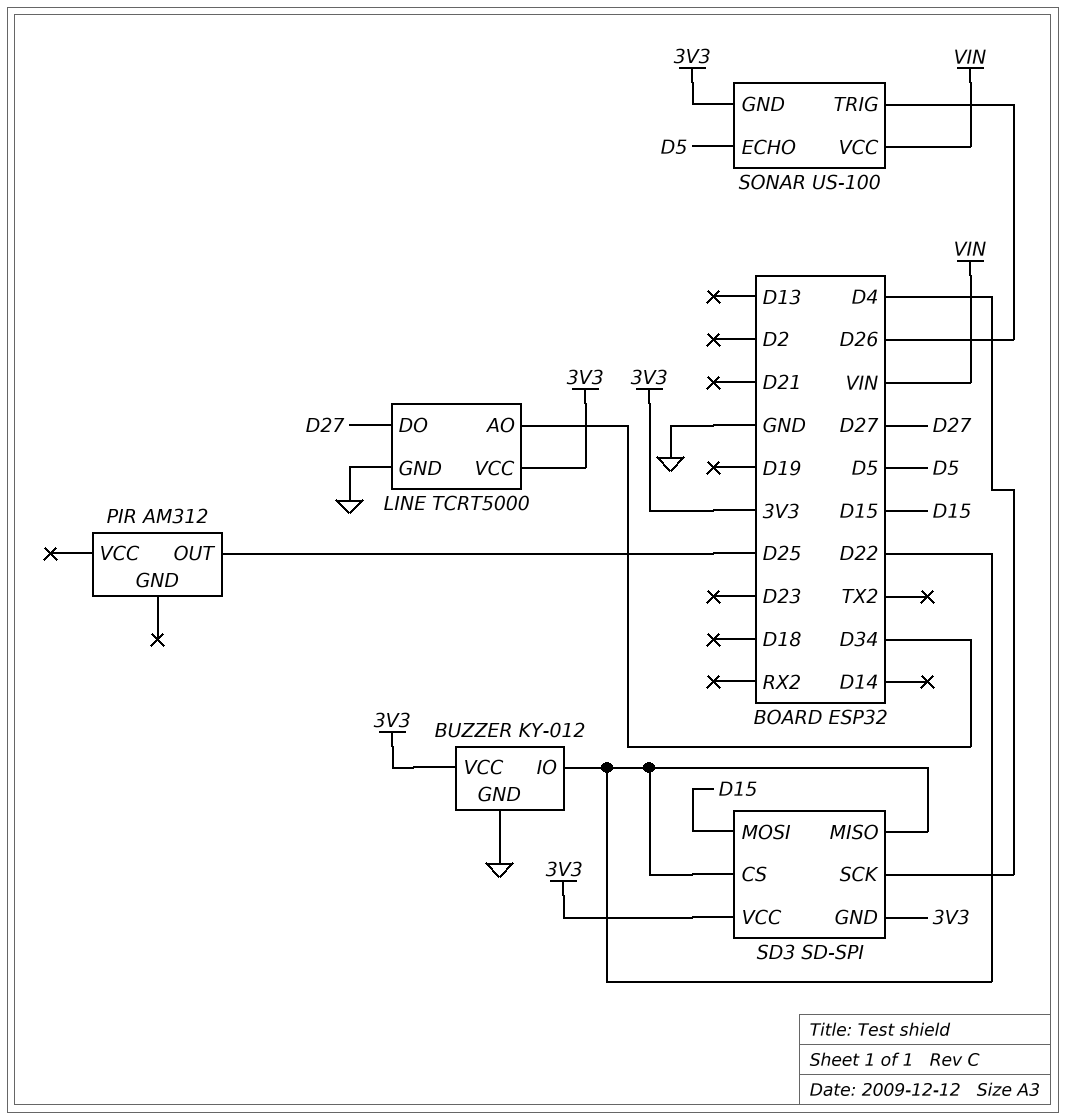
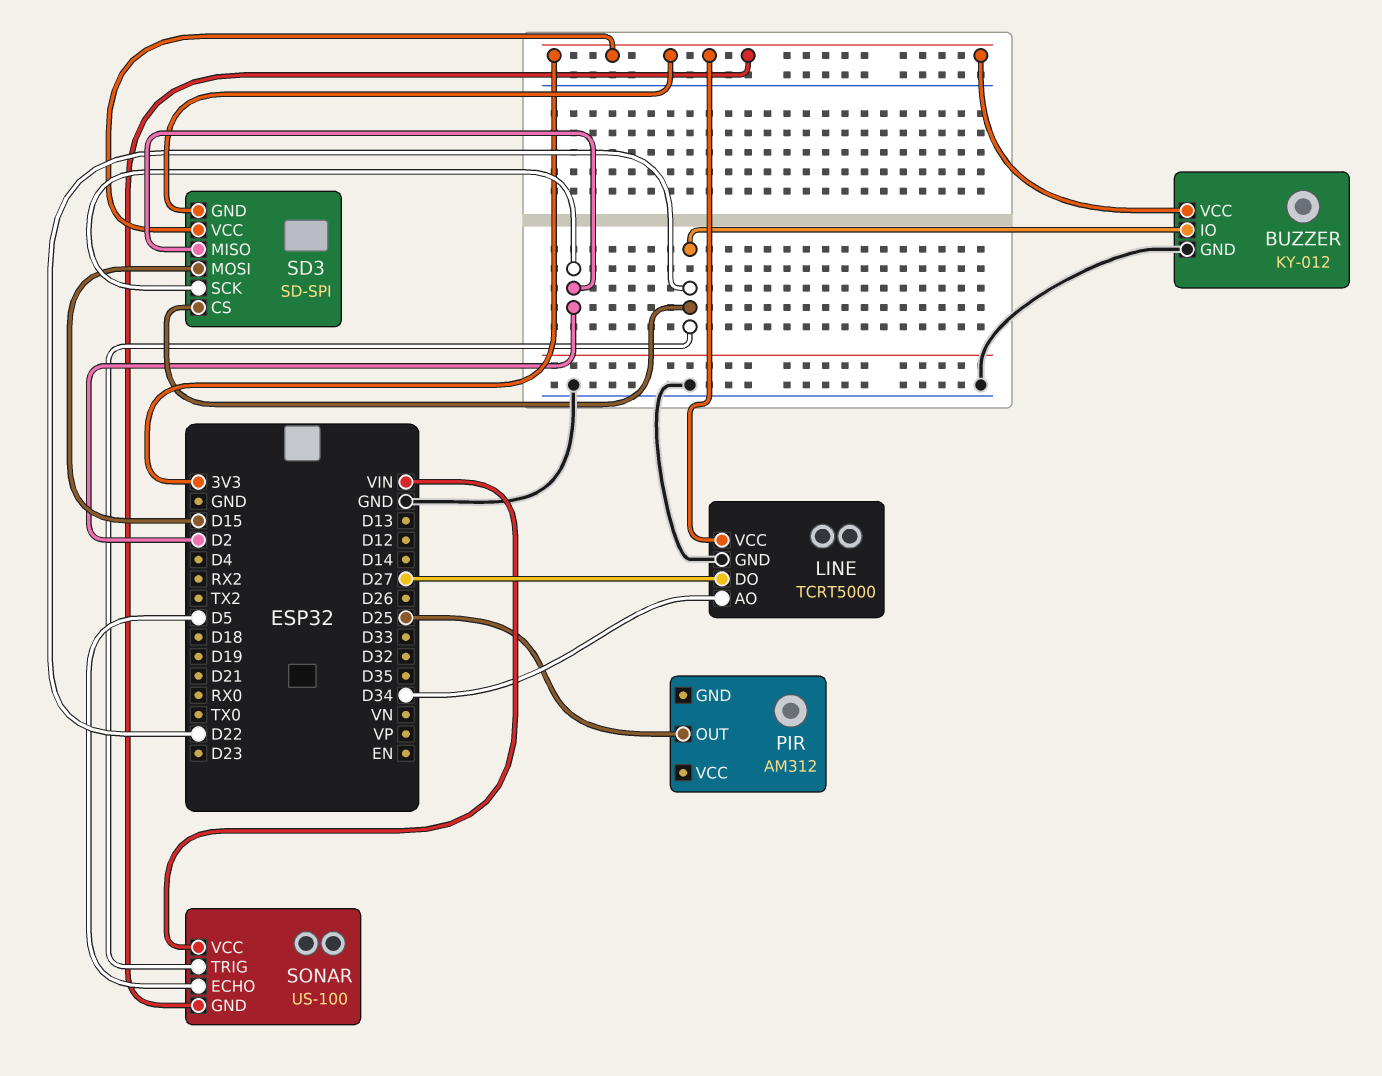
SD3 pin MISO: D22 -> D2
SD3 pin SCK: D4 -> D2
SONAR pin TRIG: D26 -> D22

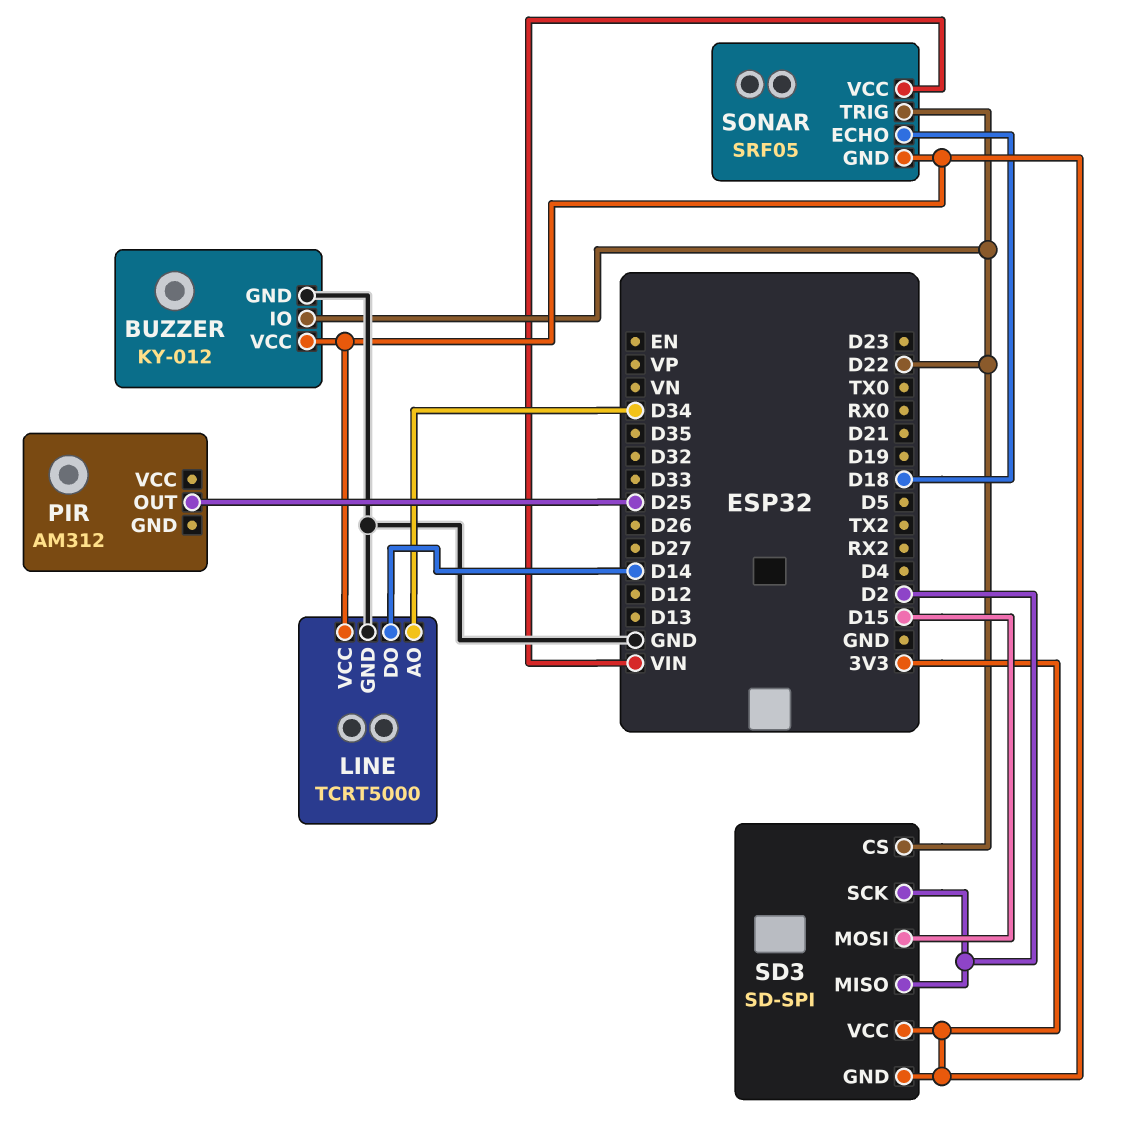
LINE pin DO: D27 -> D14
SONAR: US-100 -> SRF05
SONAR pin ECHO: D5 -> D18

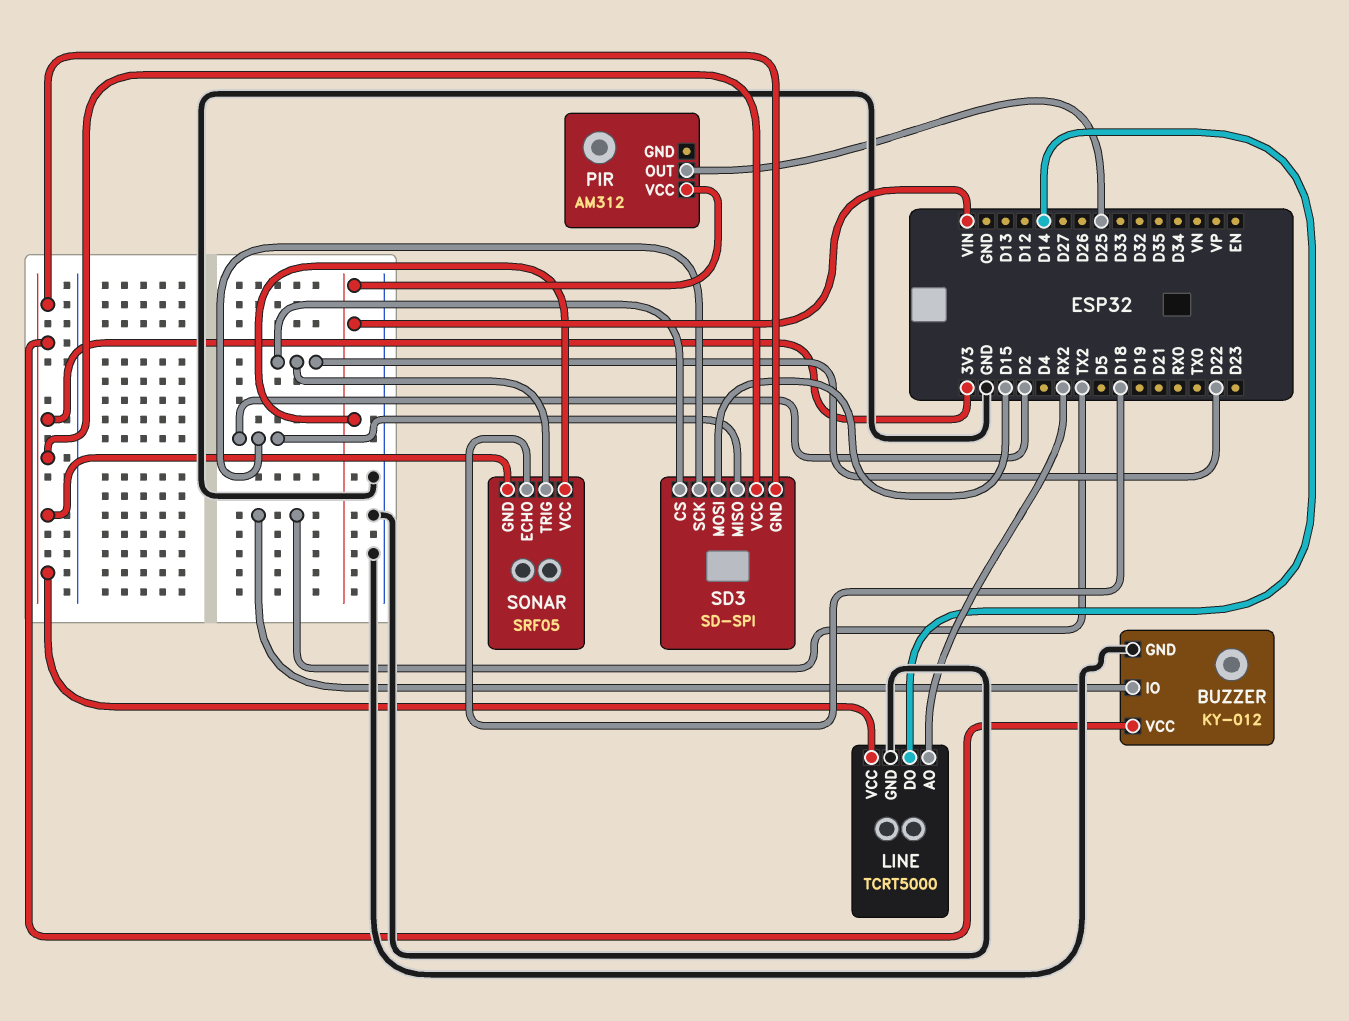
BUZZER pin IO: D22 -> TX2
LINE pin AO: D34 -> RX2
PIR pin VCC: none -> VIN

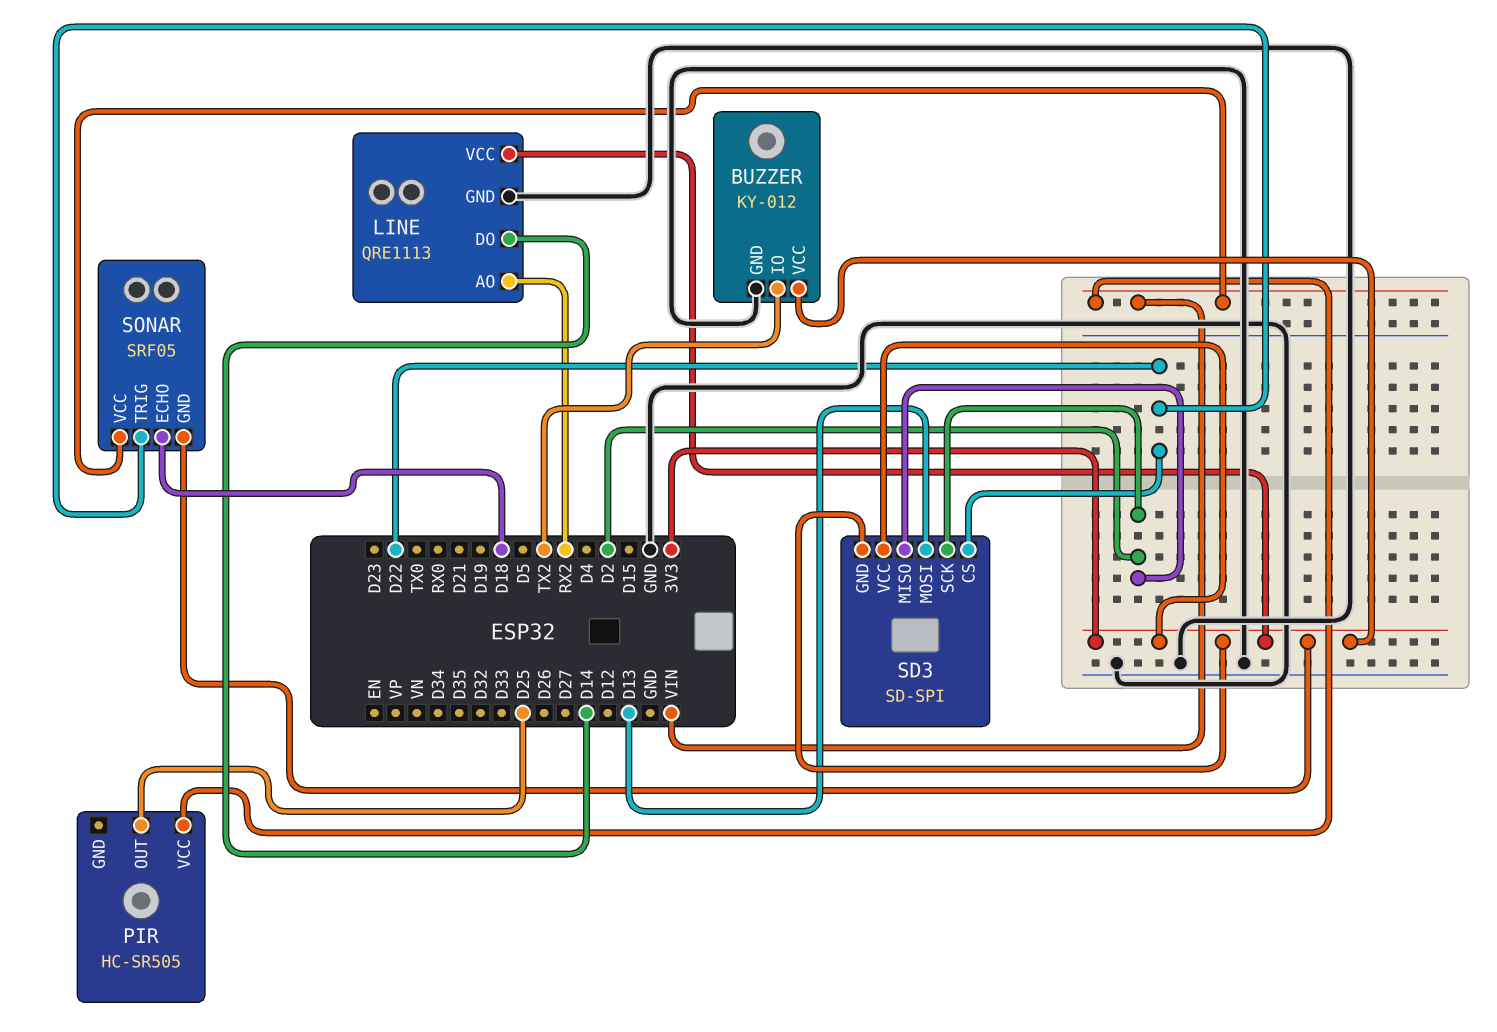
LINE: TCRT5000 -> QRE1113
PIR: AM312 -> HC-SR505
SD3 pin MOSI: D15 -> D13

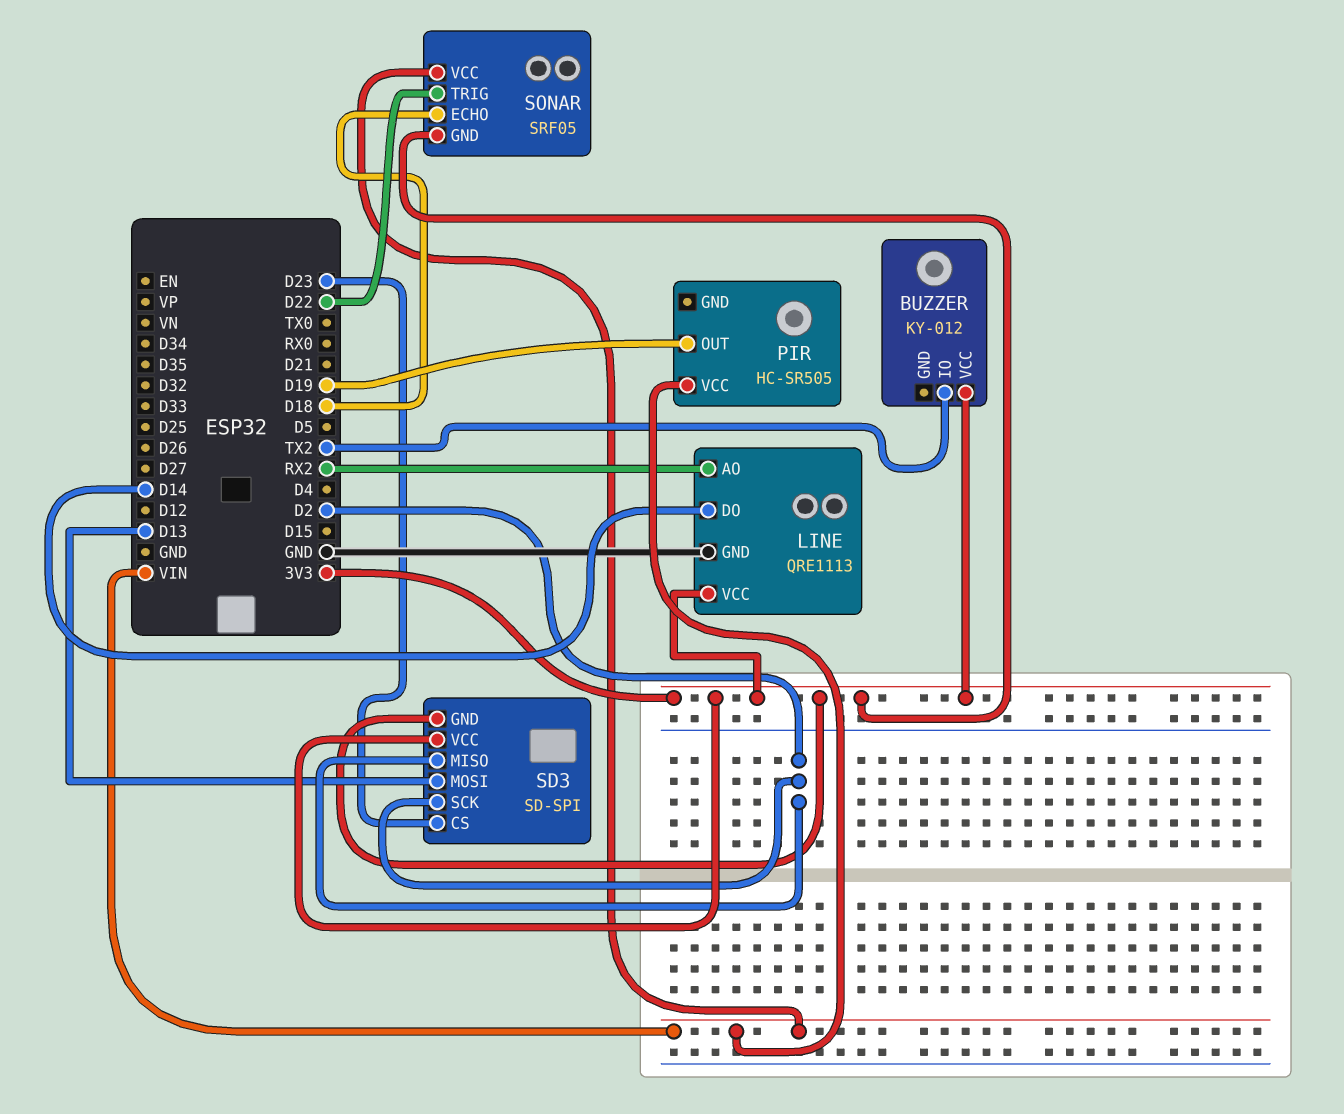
BUZZER pin GND: GND -> none
PIR pin OUT: D25 -> D19
SD3 pin CS: D22 -> D23

